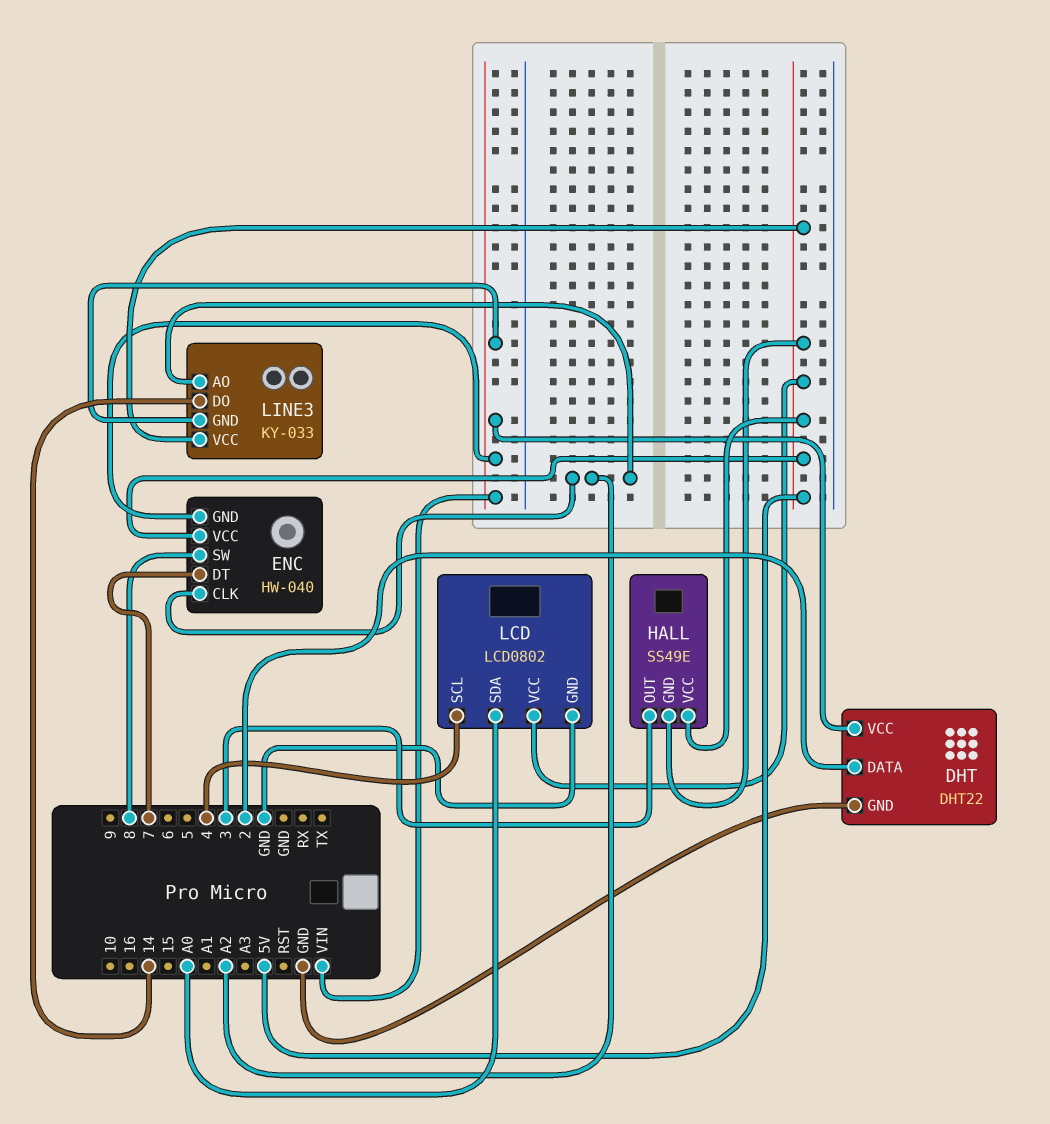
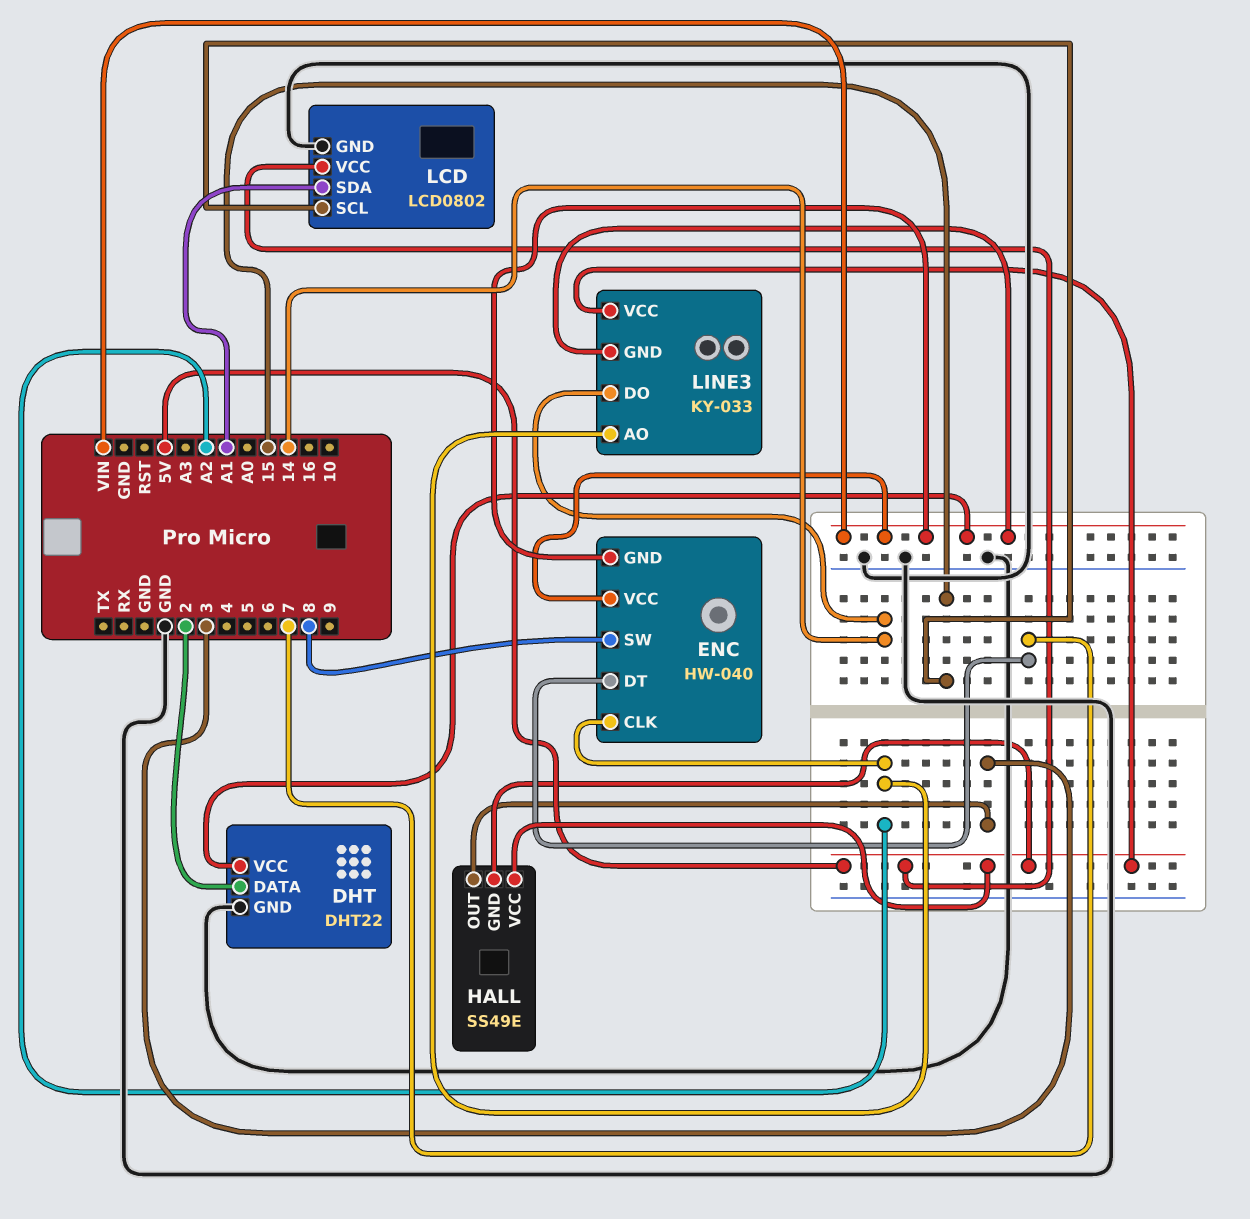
ENC pin VCC: 5V -> VIN
LCD pin SCL: 4 -> 15
LCD pin SDA: A0 -> A1

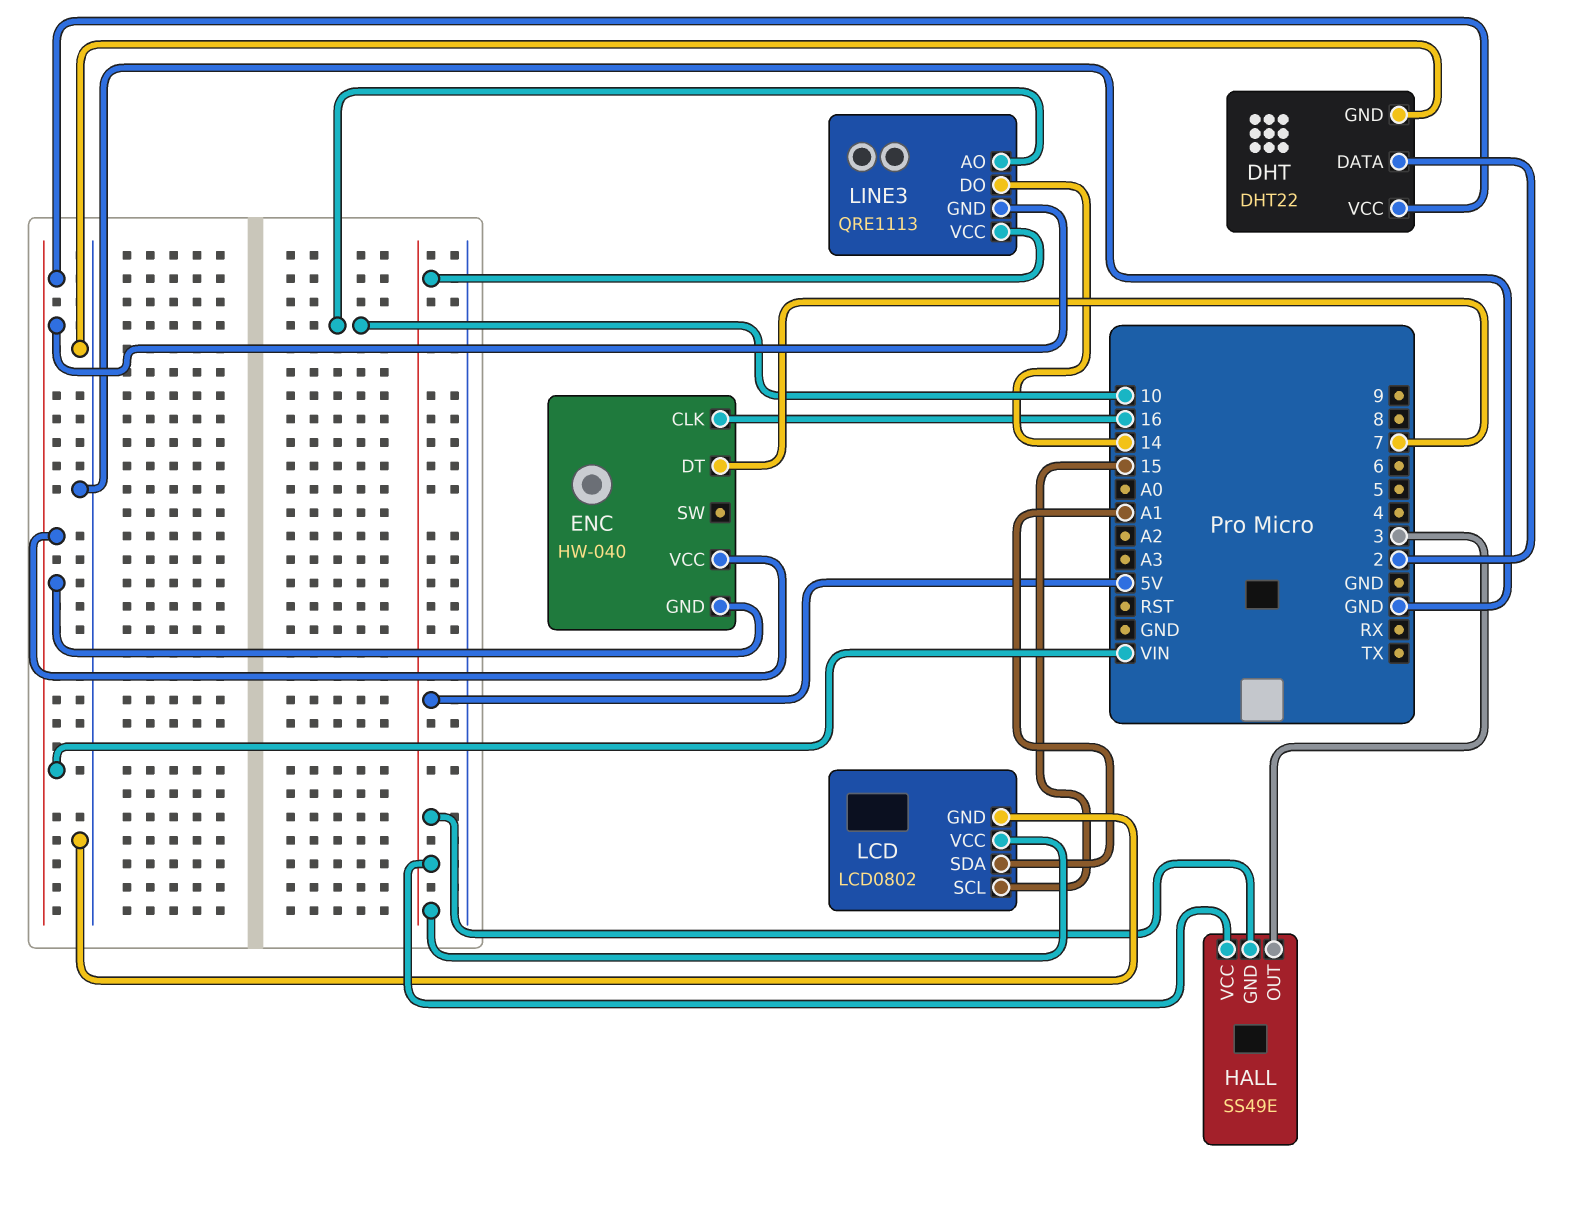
ENC pin CLK: A2 -> 16
ENC pin SW: 8 -> none
LINE3: KY-033 -> QRE1113
LINE3 pin AO: A2 -> 10

